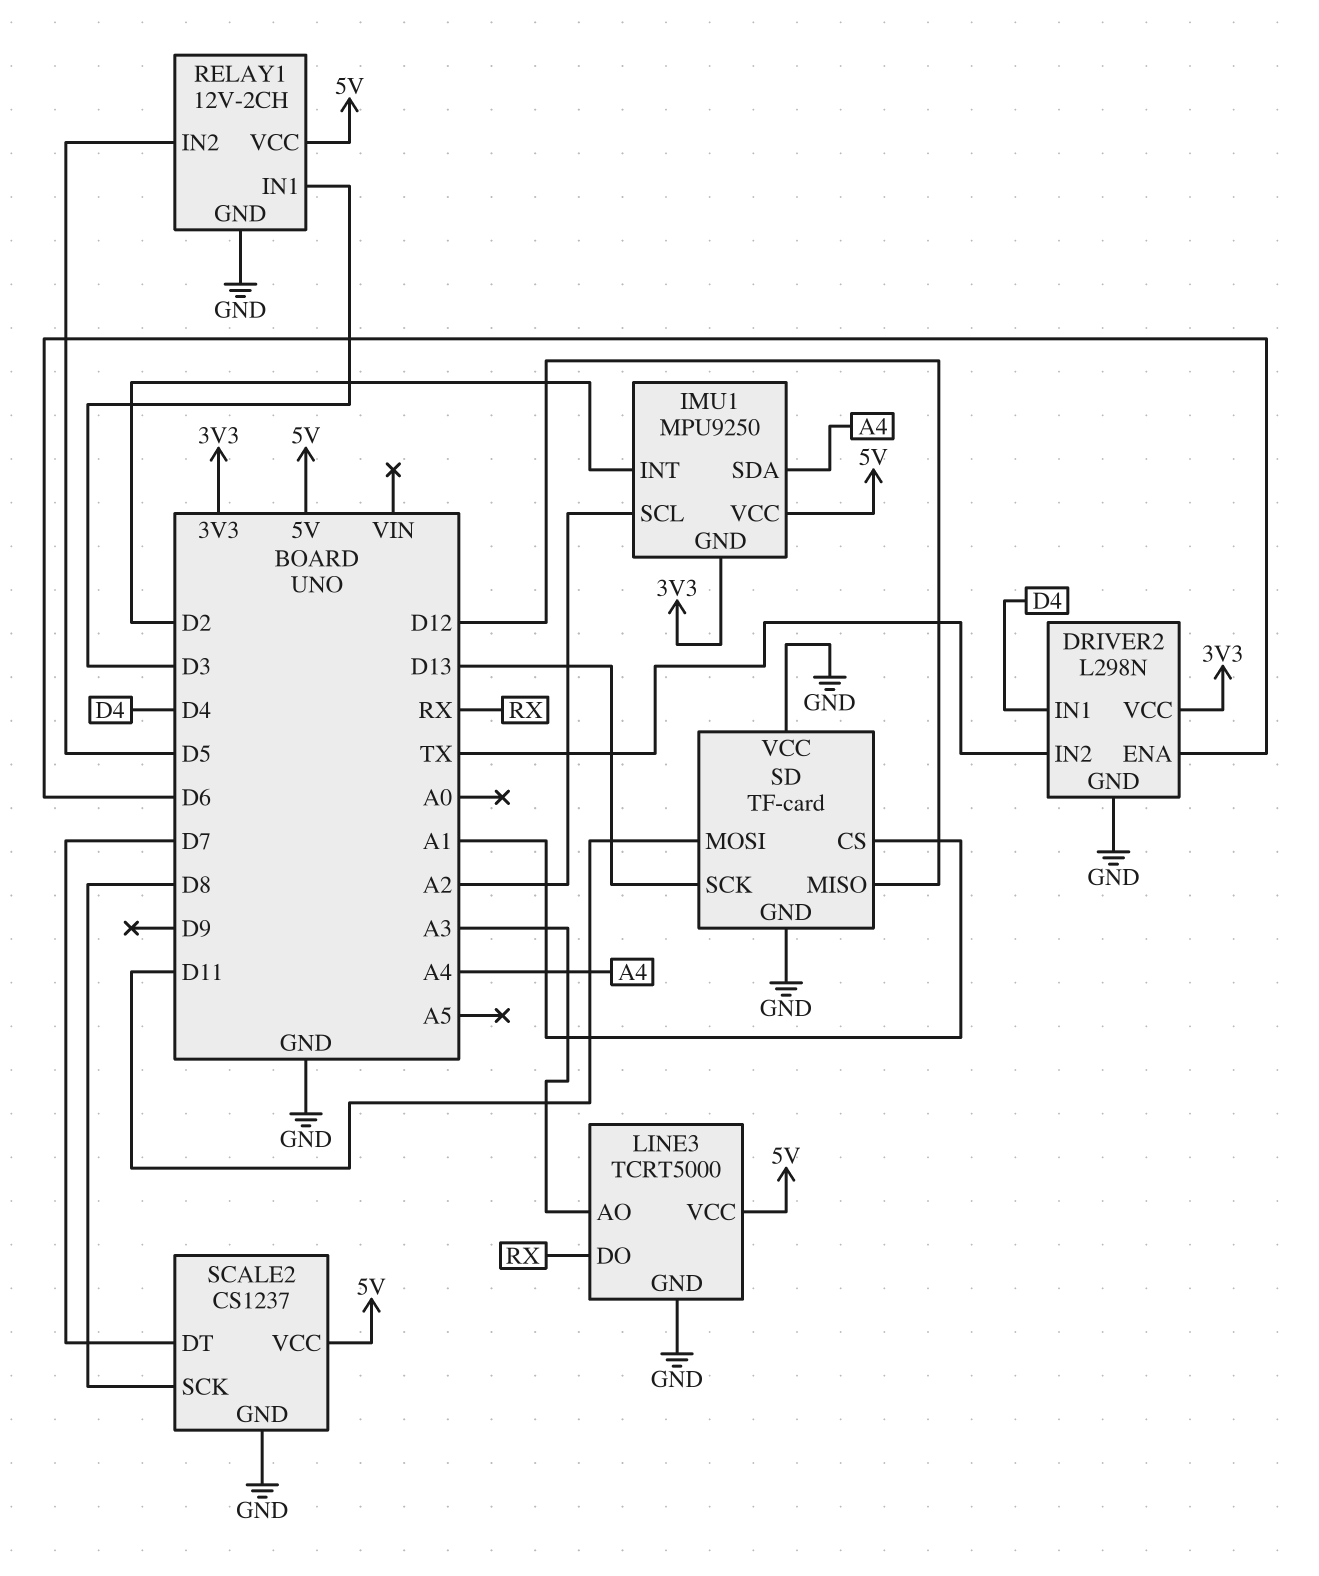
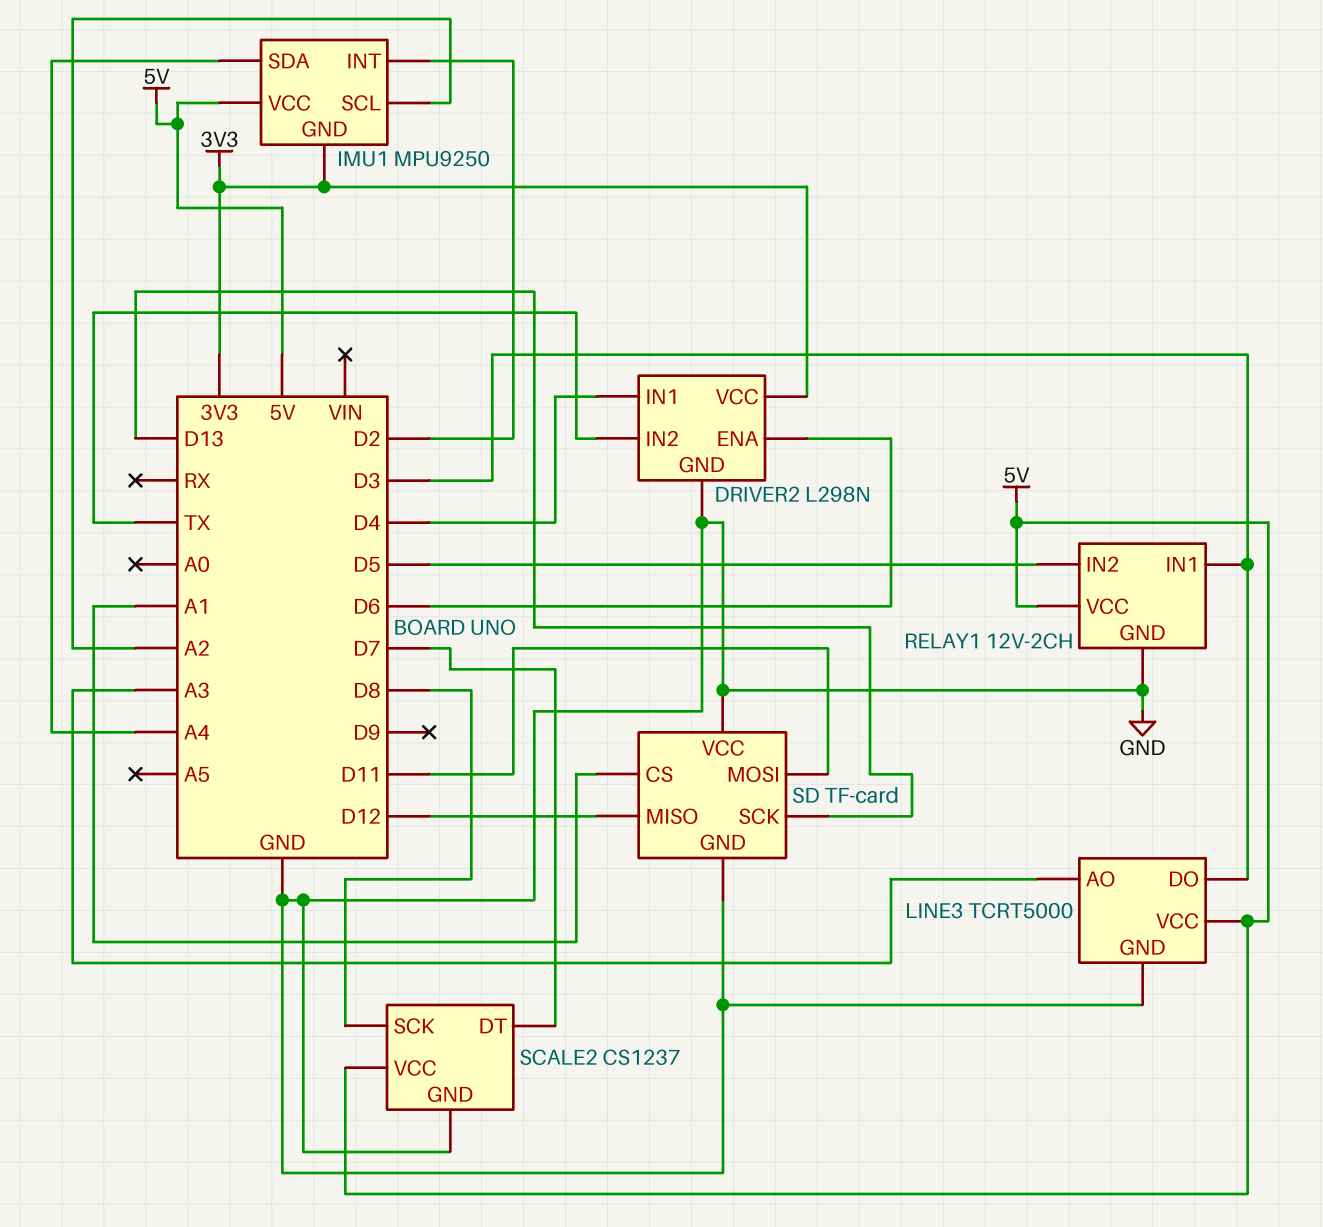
LINE3 pin DO: RX -> D3

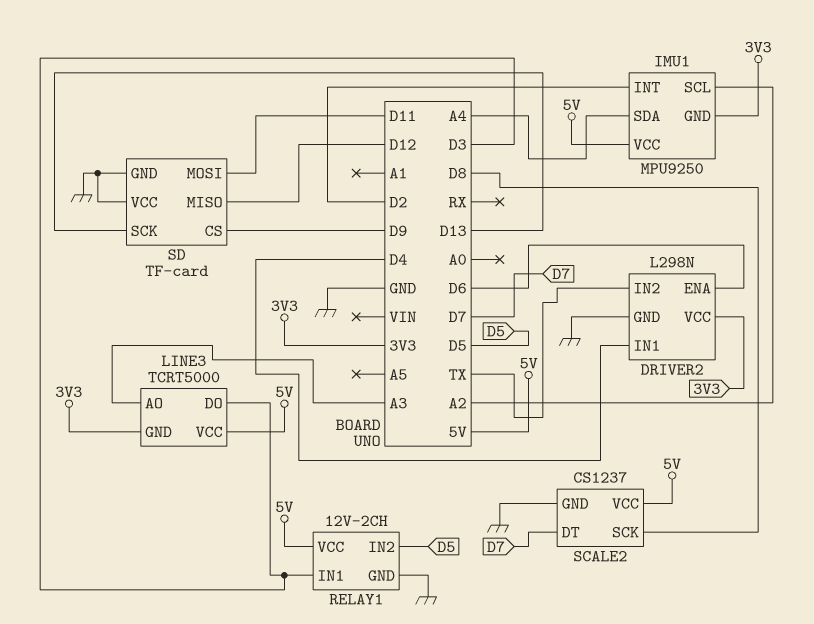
LINE3 pin GND: GND -> 3V3
SD pin CS: A1 -> D9

